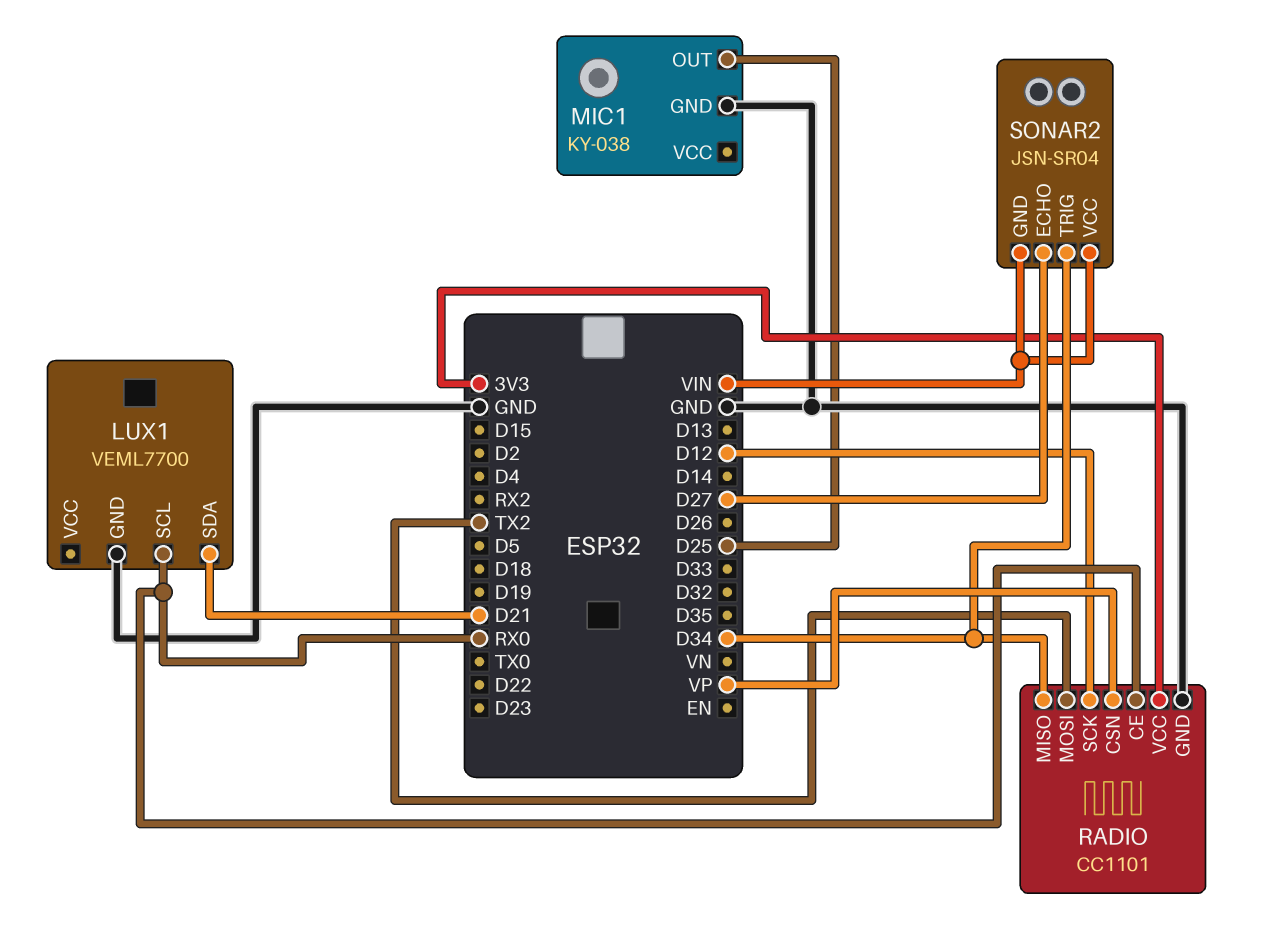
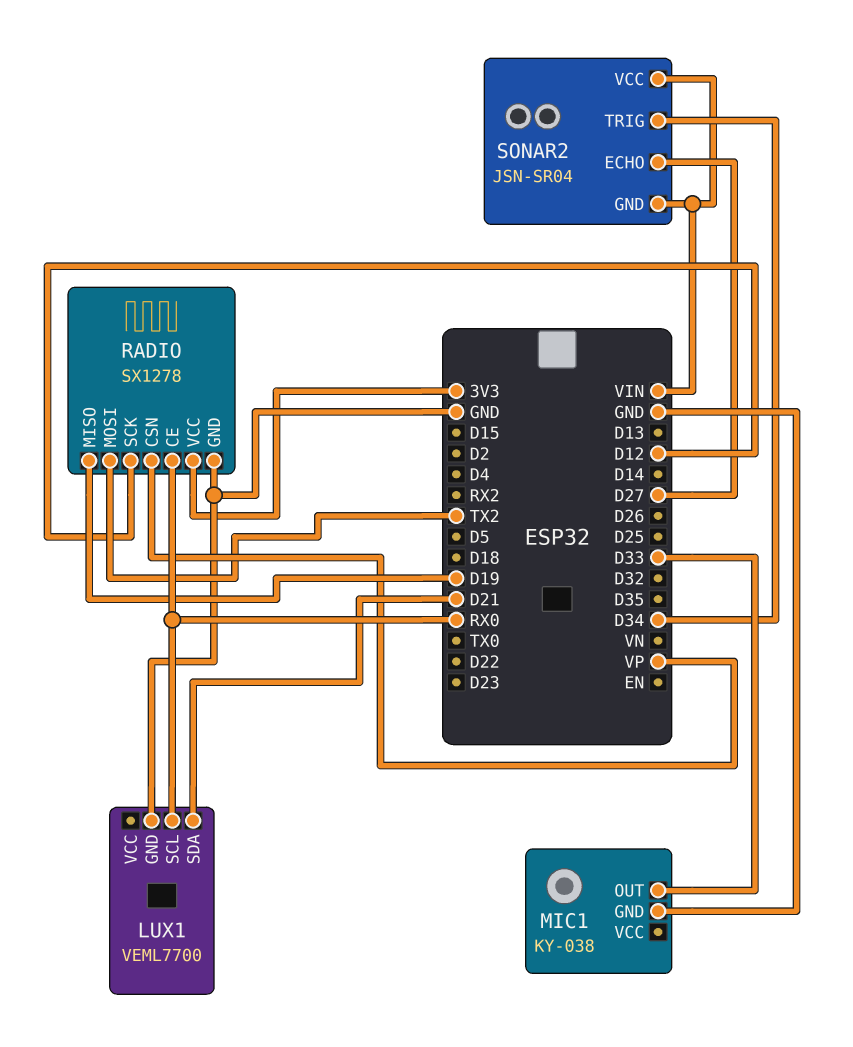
MIC1 pin OUT: D25 -> D33
RADIO: CC1101 -> SX1278
RADIO pin MISO: D34 -> D19

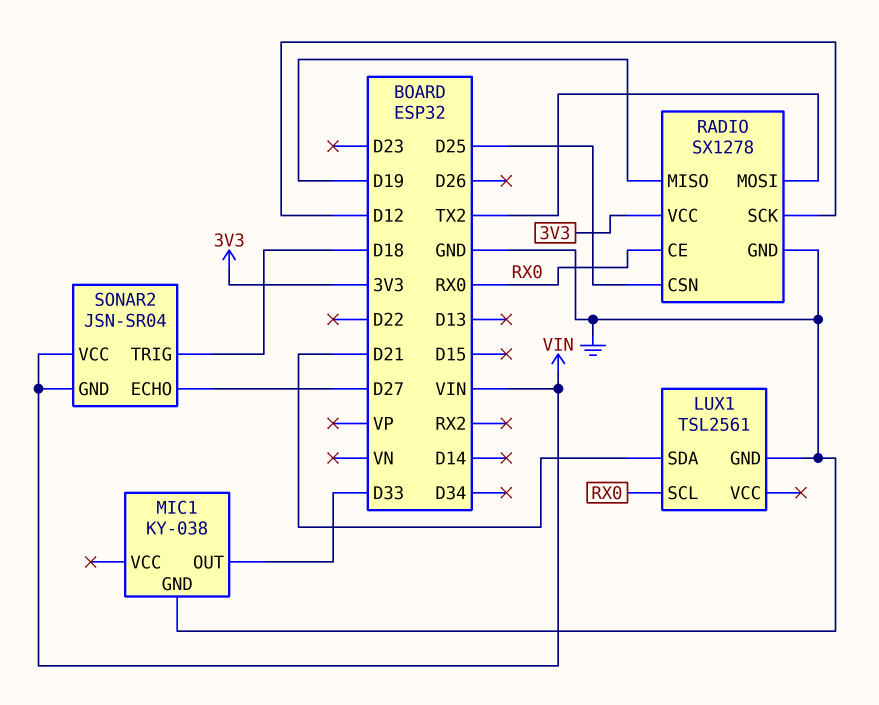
LUX1: VEML7700 -> TSL2561
RADIO pin CSN: VP -> D25
SONAR2 pin TRIG: D34 -> D18

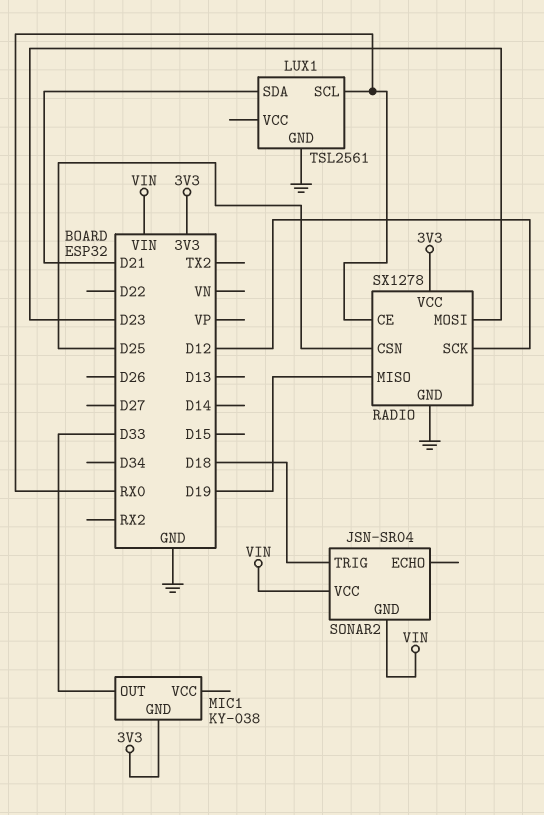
MIC1 pin GND: GND -> 3V3
RADIO pin MOSI: TX2 -> D23
SONAR2 pin ECHO: D27 -> none

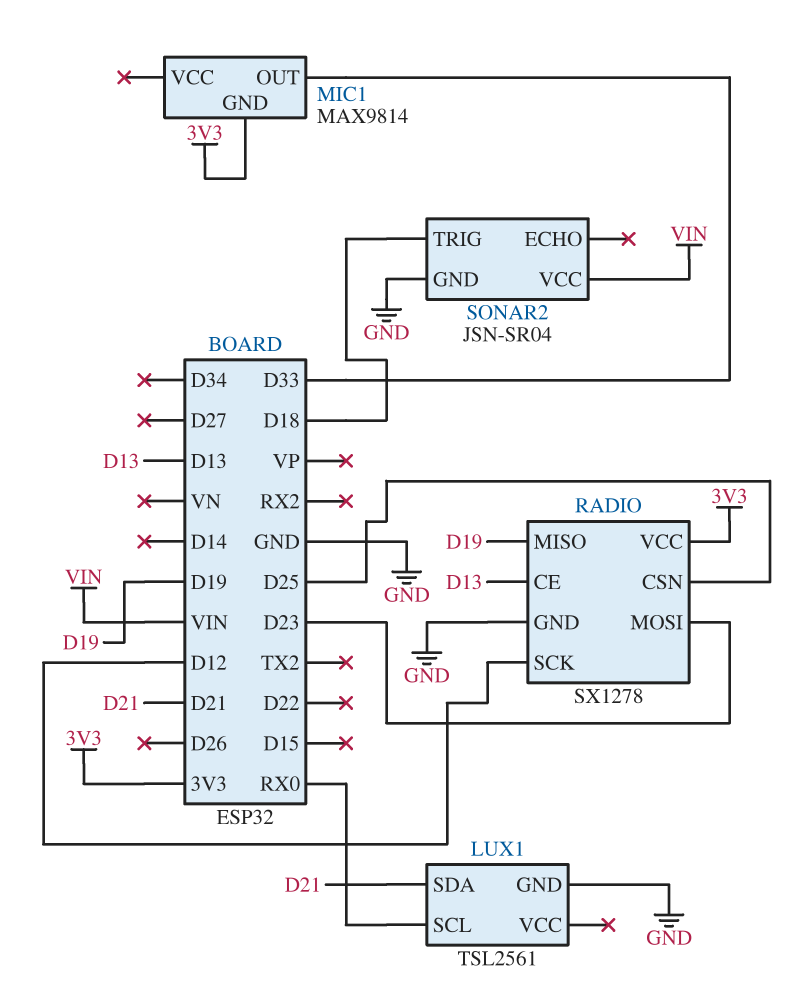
MIC1: KY-038 -> MAX9814
RADIO pin CE: RX0 -> D13
SONAR2 pin GND: VIN -> GND

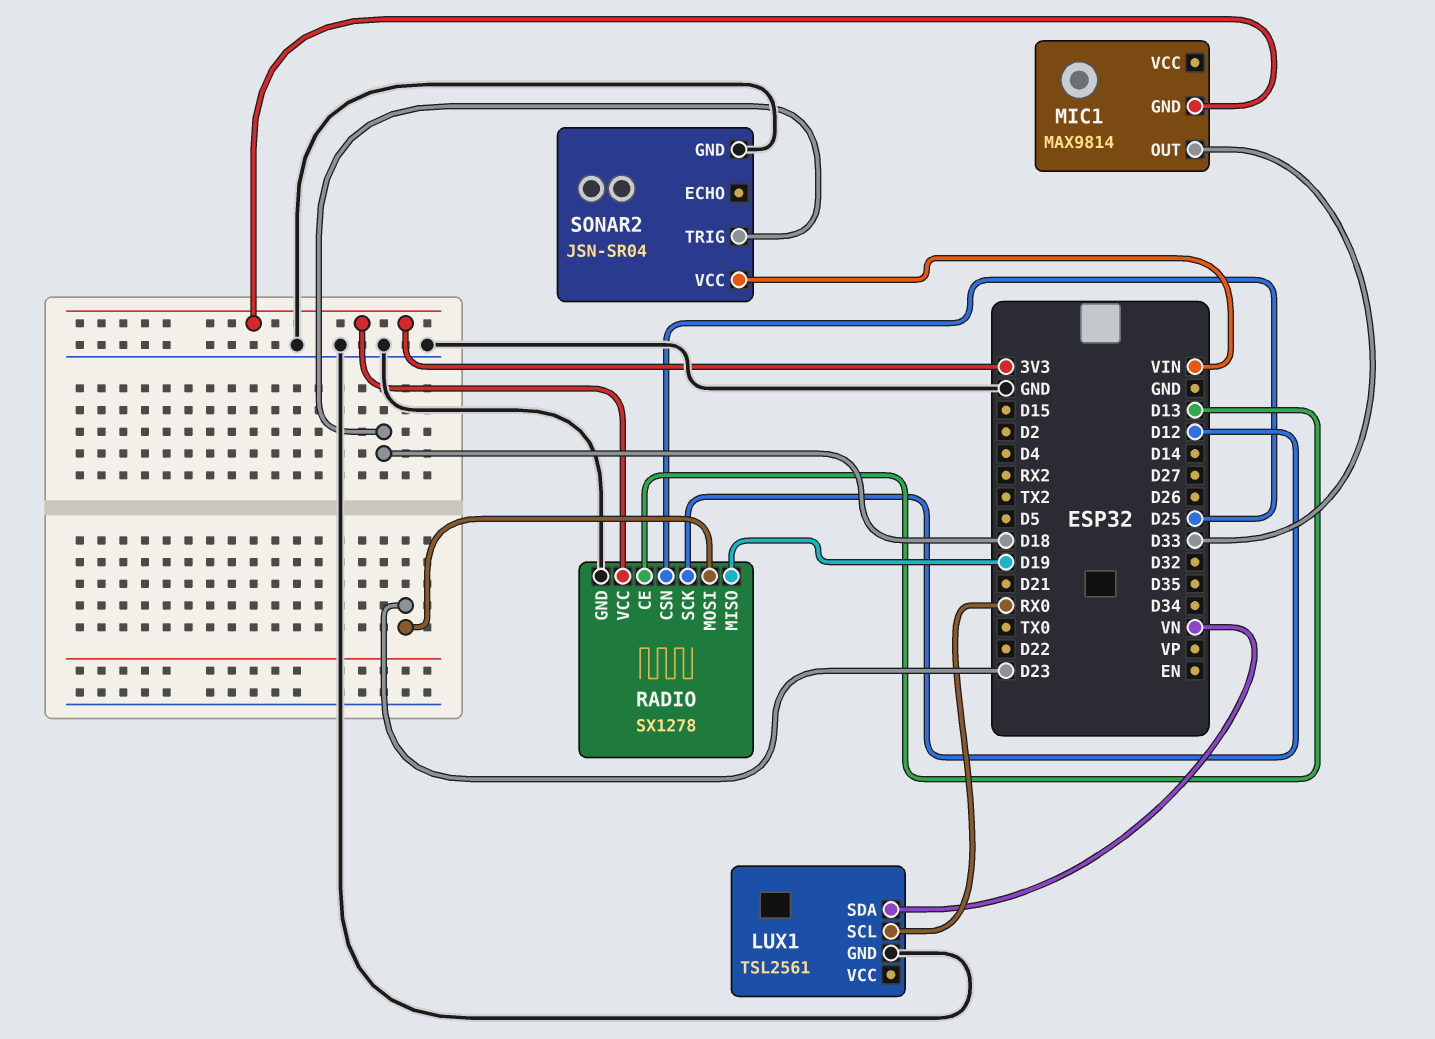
LUX1 pin SDA: D21 -> VN

